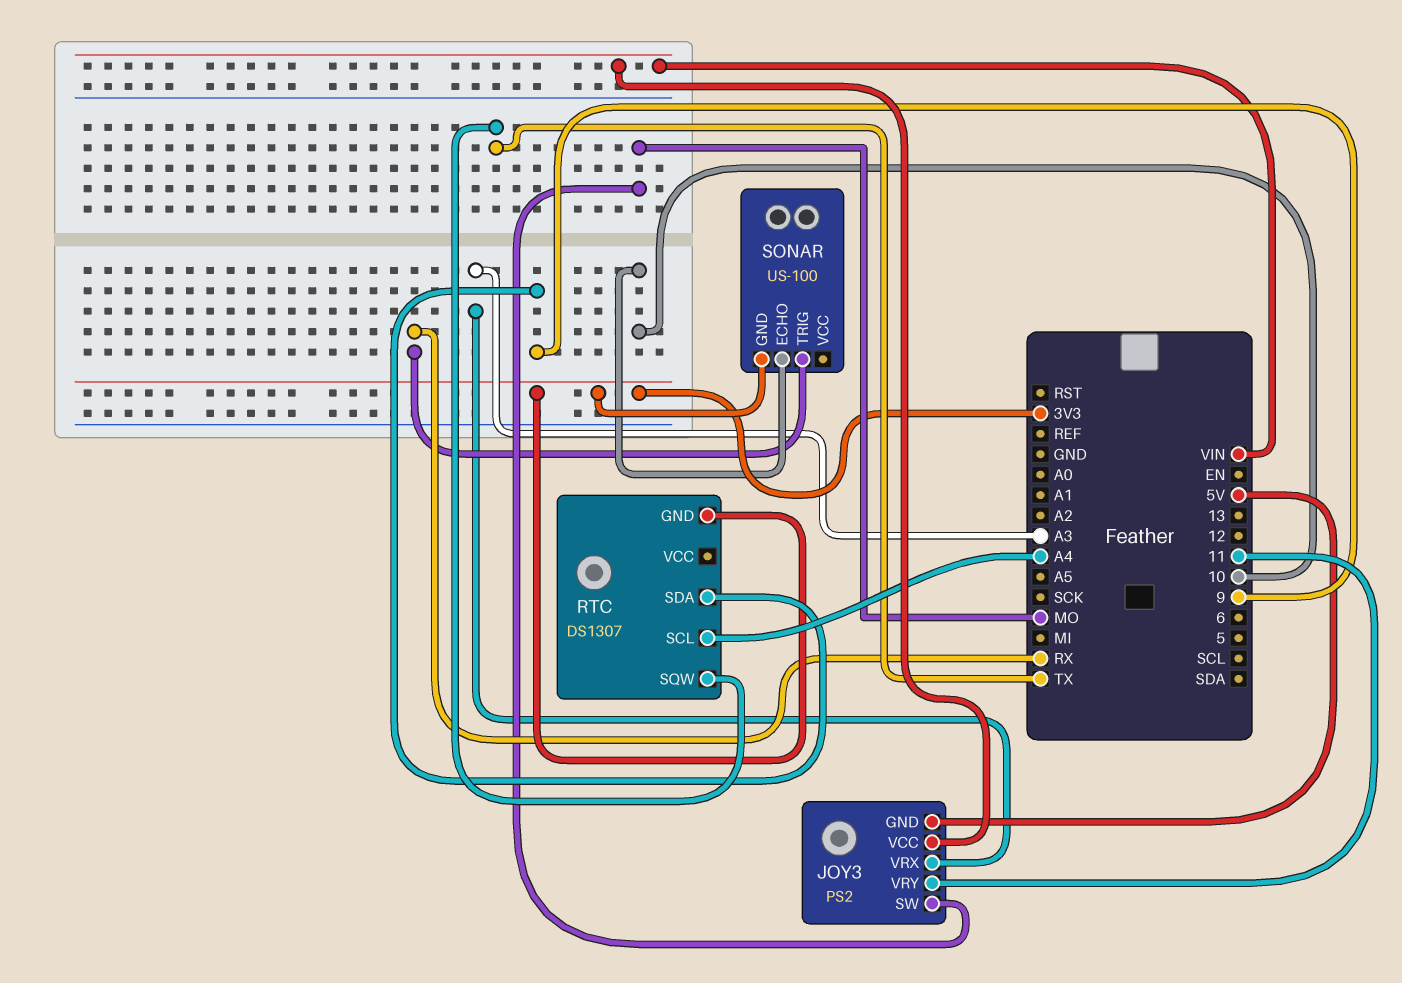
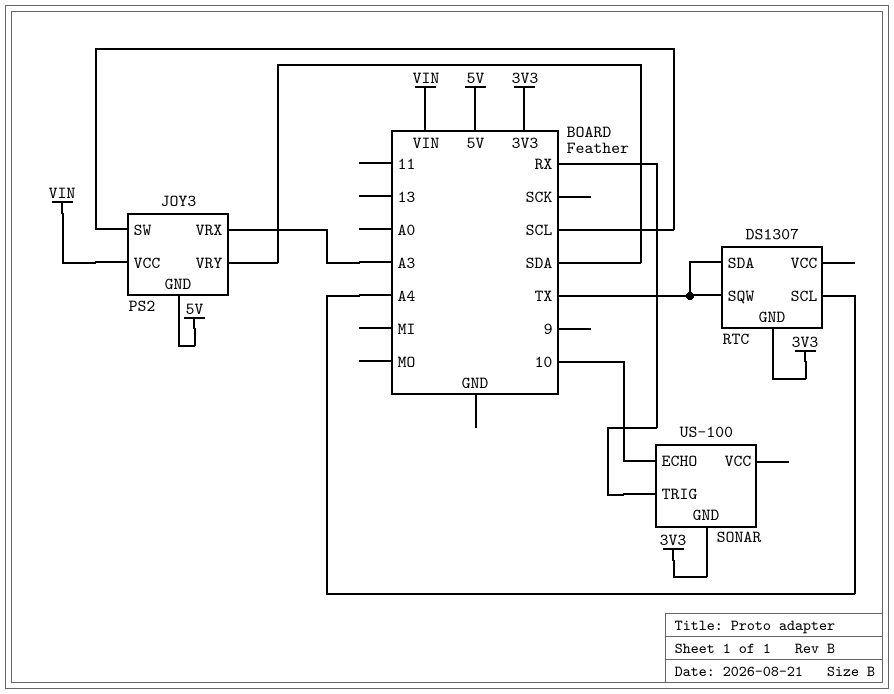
JOY3 pin SW: MO -> SCL
JOY3 pin VRY: 11 -> SDA
RTC pin SDA: 9 -> TX

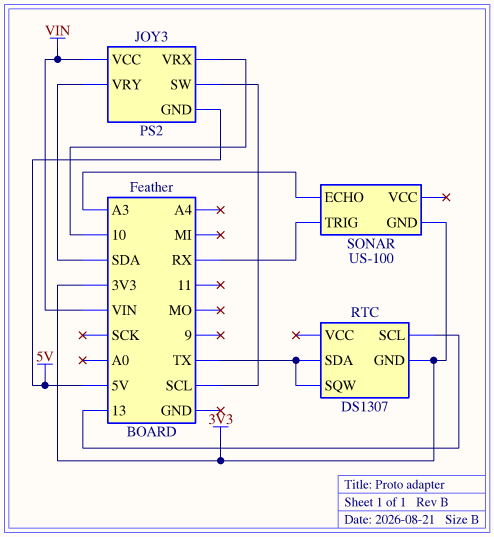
JOY3 pin VRX: A3 -> 10
RTC pin SCL: A4 -> 13
SONAR pin ECHO: 10 -> A3

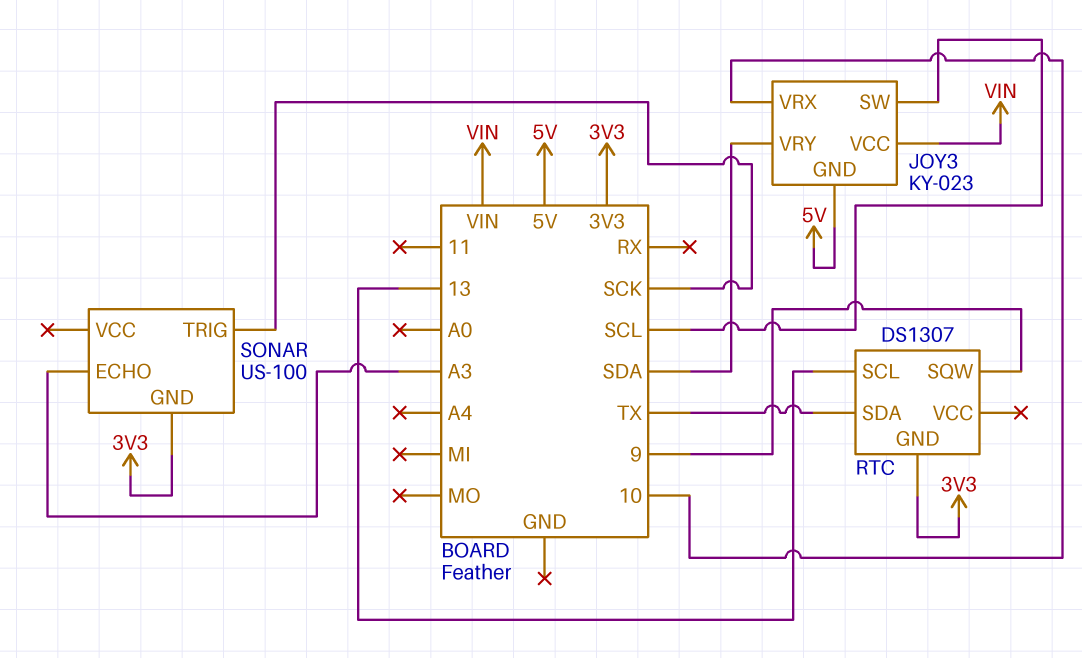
JOY3: PS2 -> KY-023
RTC pin SQW: TX -> 9
SONAR pin TRIG: RX -> SCK

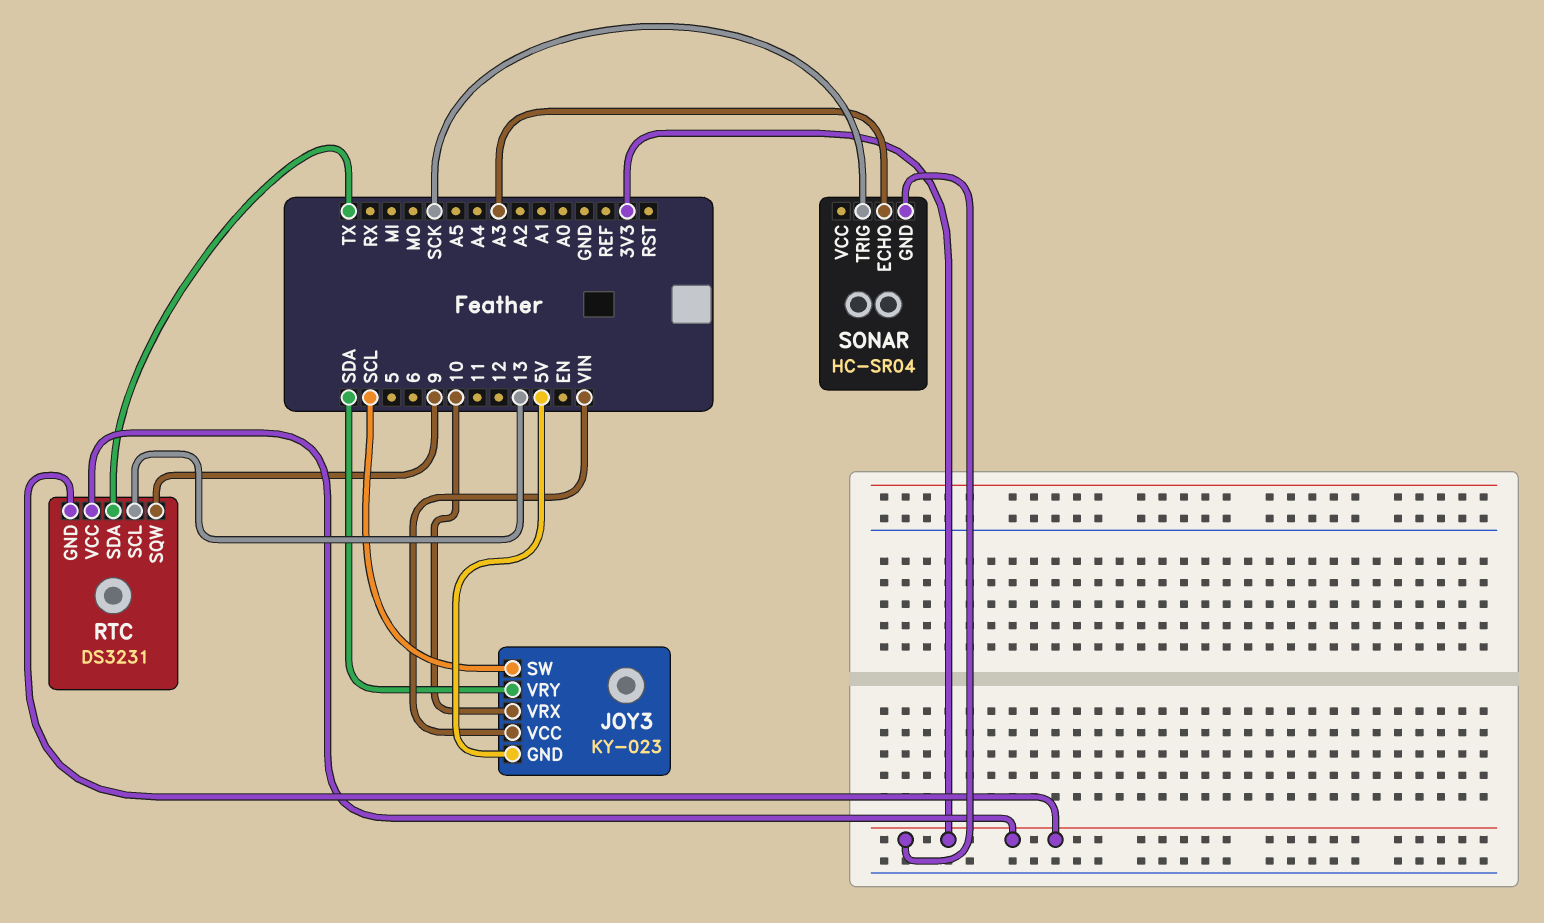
RTC: DS1307 -> DS3231
RTC pin VCC: none -> 3V3
SONAR: US-100 -> HC-SR04

